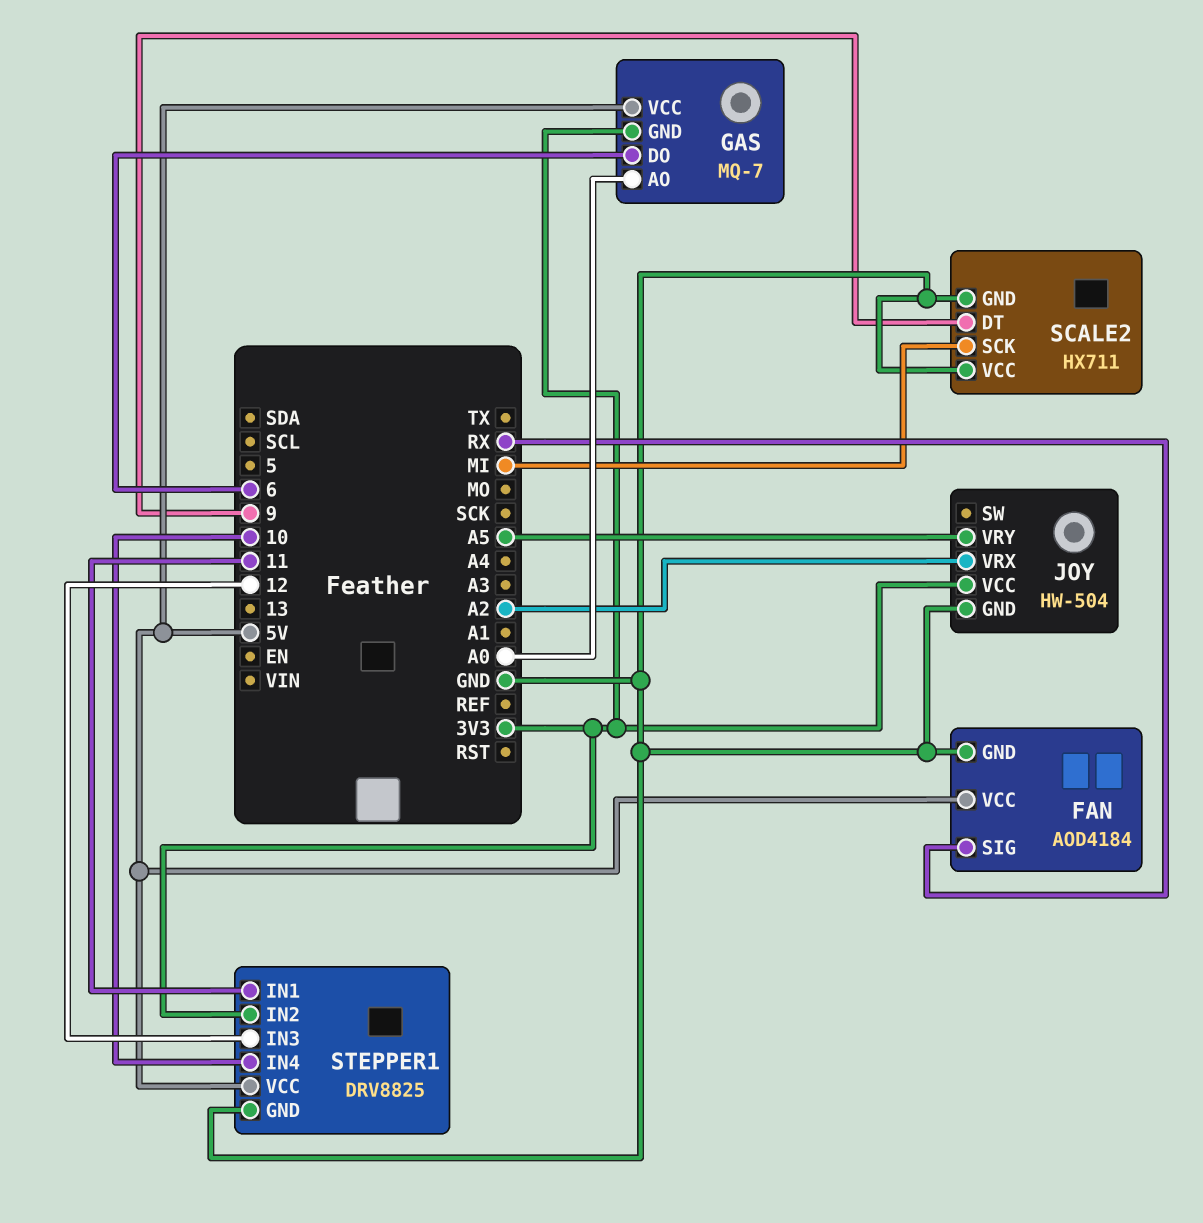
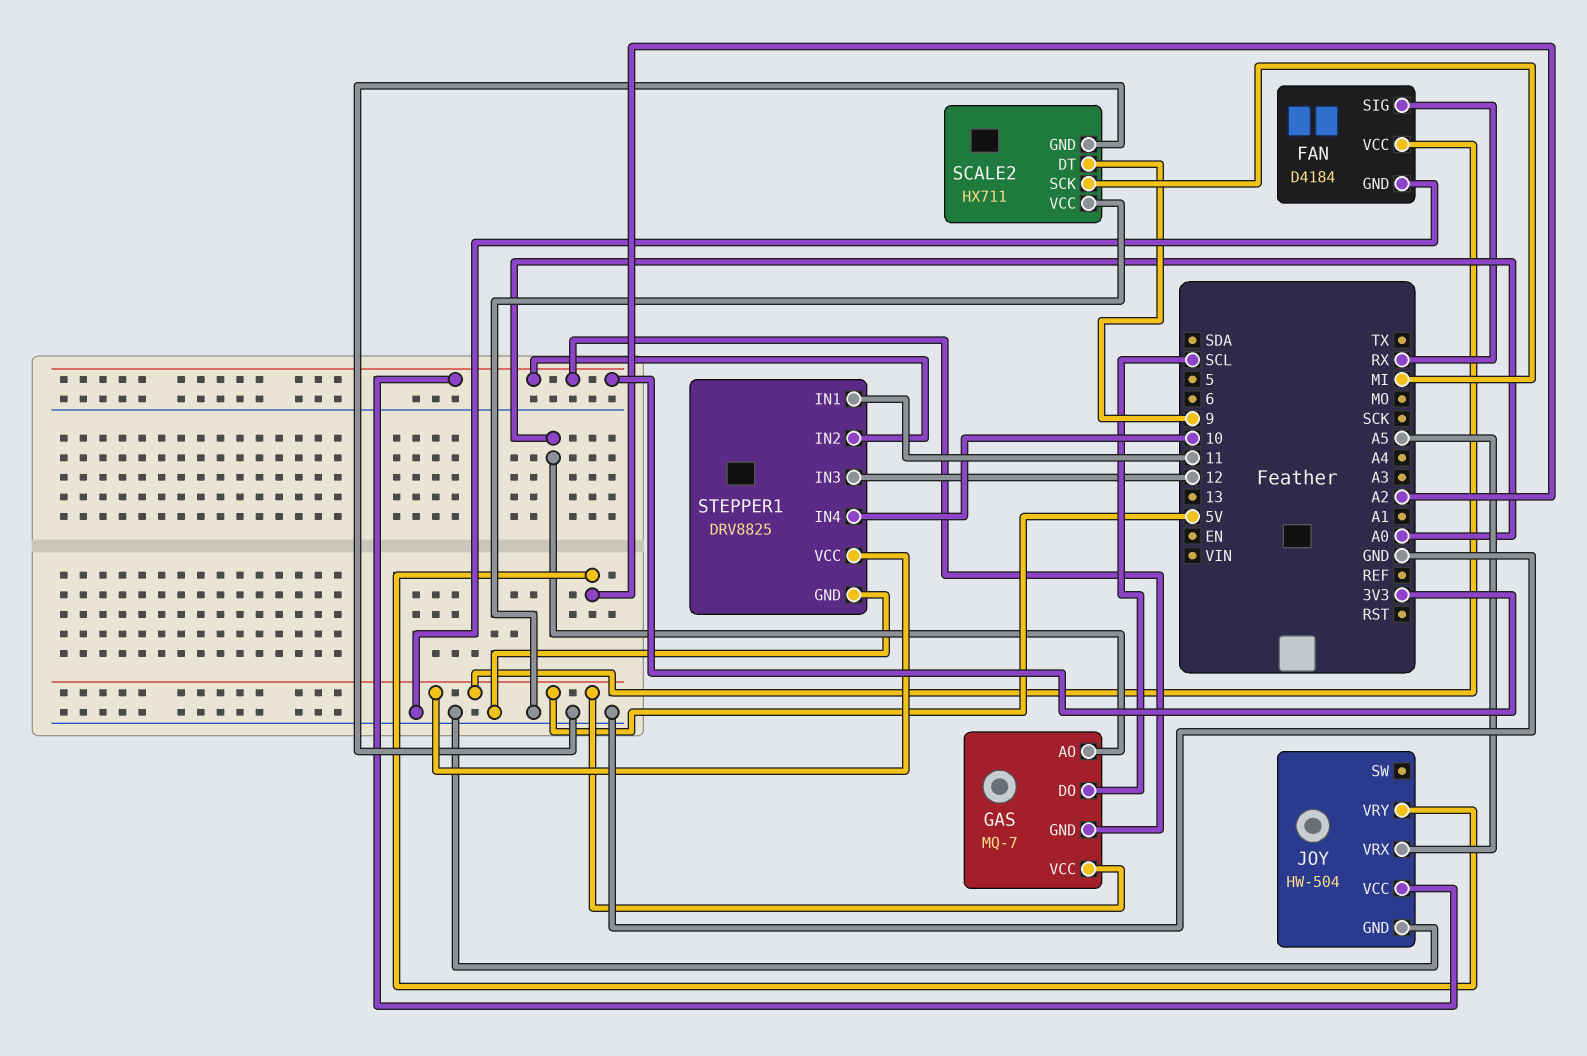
FAN: AOD4184 -> D4184
GAS pin DO: 6 -> SCL
JOY pin VRX: A2 -> A5
JOY pin VRY: A5 -> A2

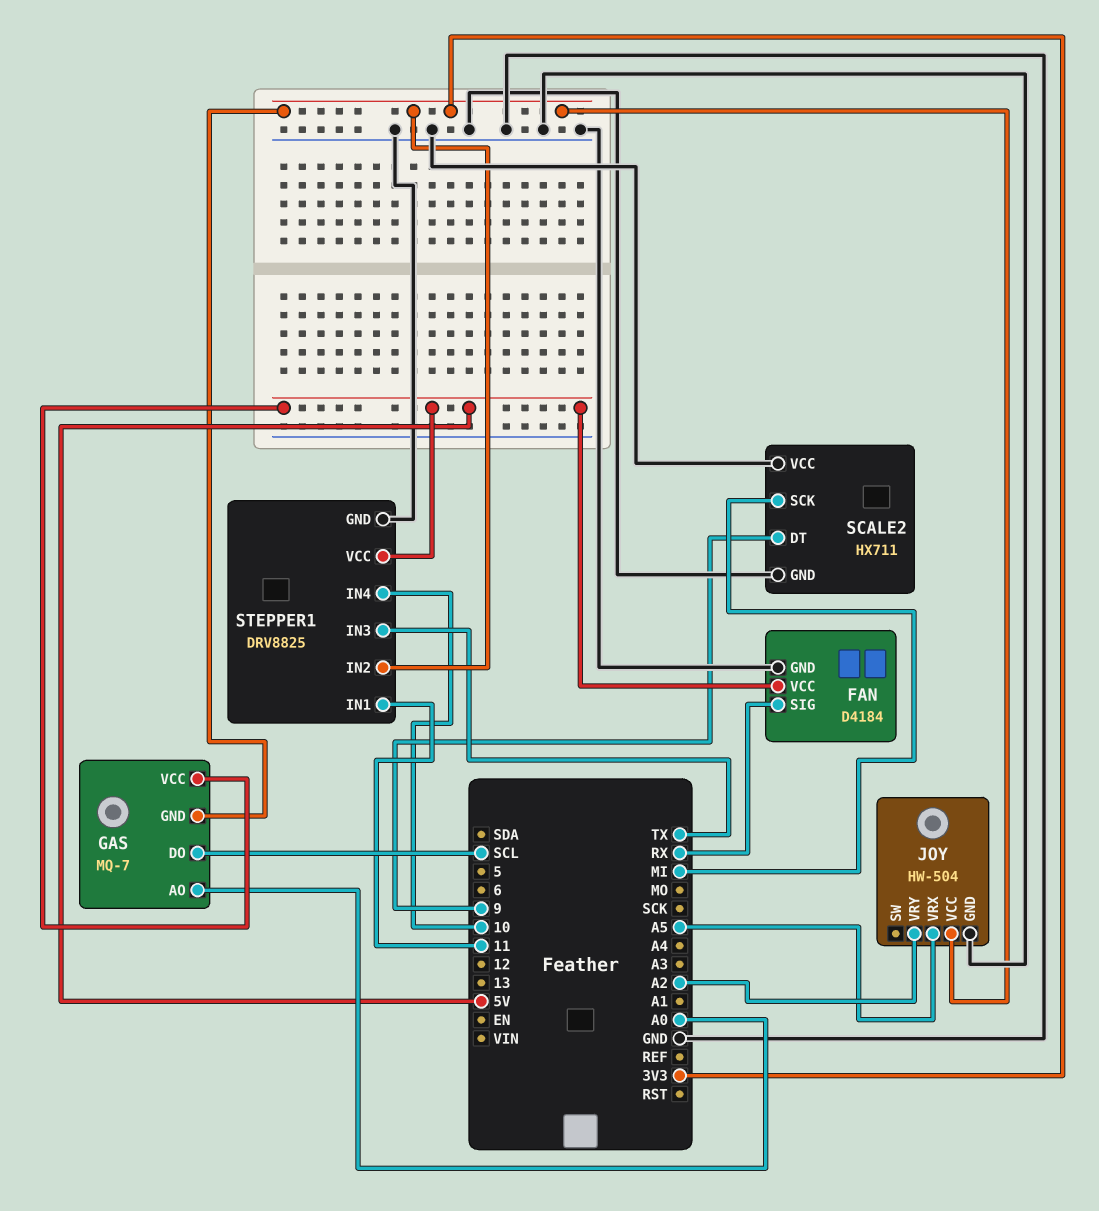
STEPPER1 pin IN3: 12 -> TX

